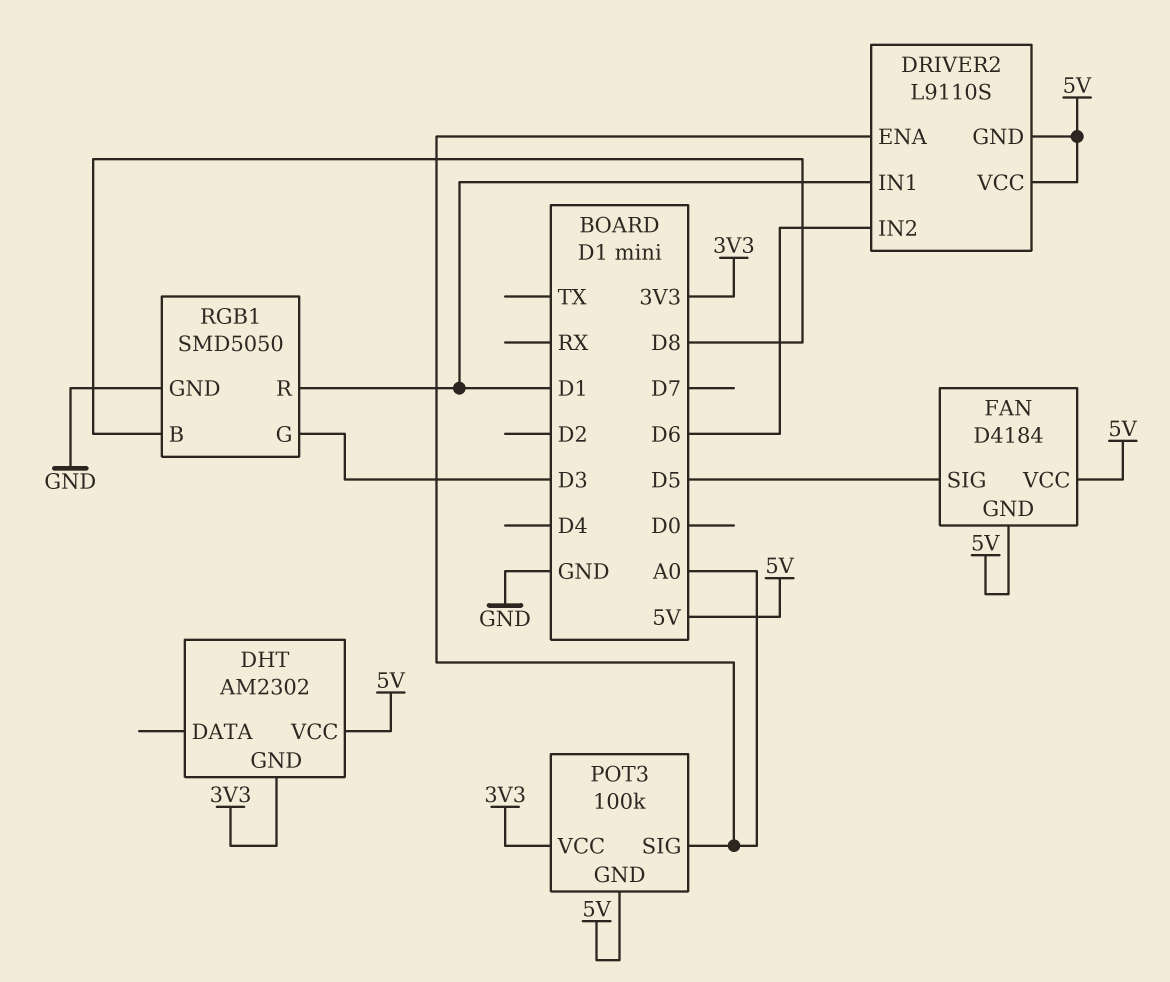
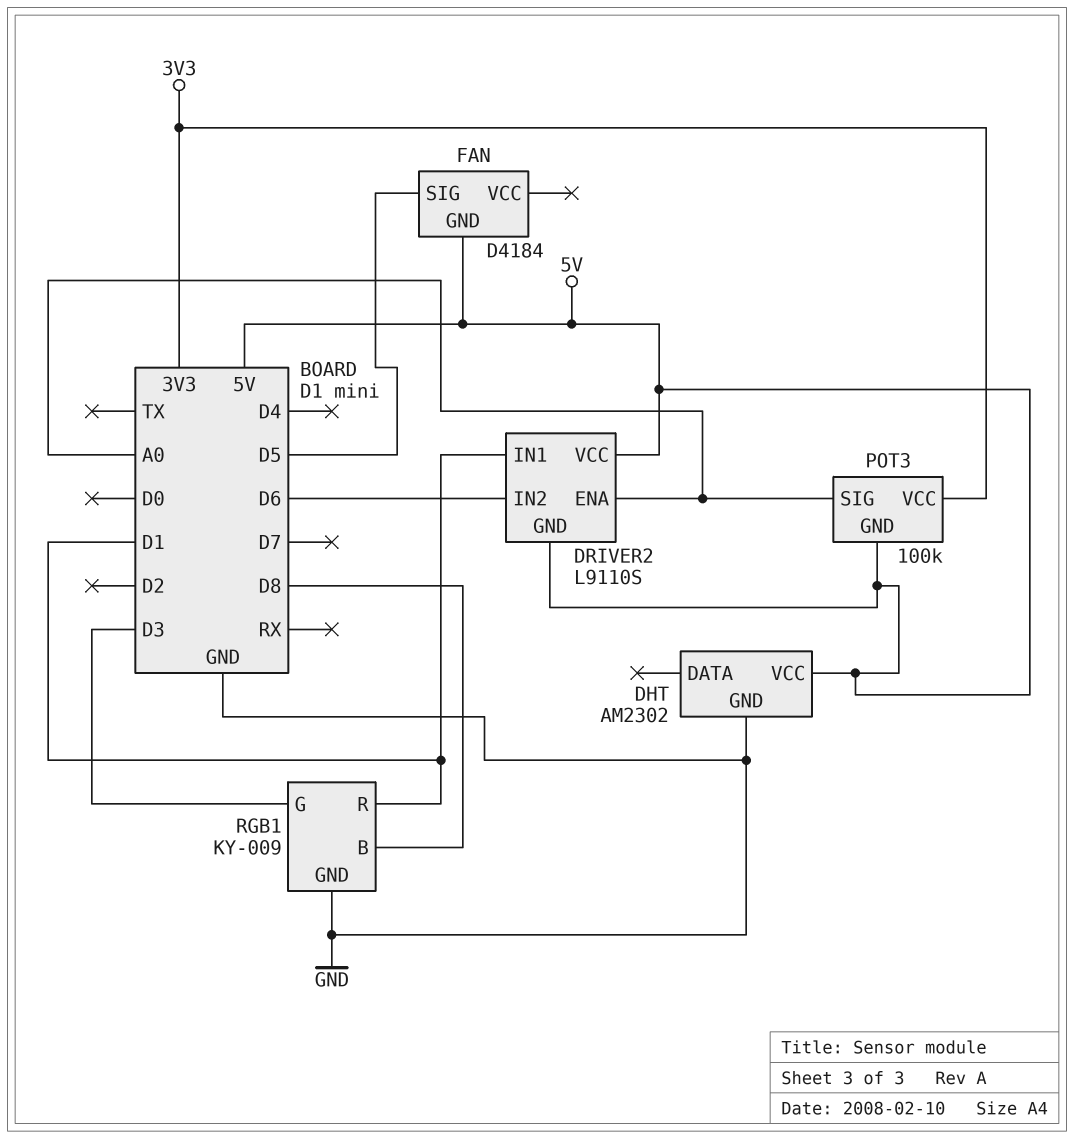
DHT pin GND: 3V3 -> GND
FAN pin VCC: 5V -> none
RGB1: SMD5050 -> KY-009

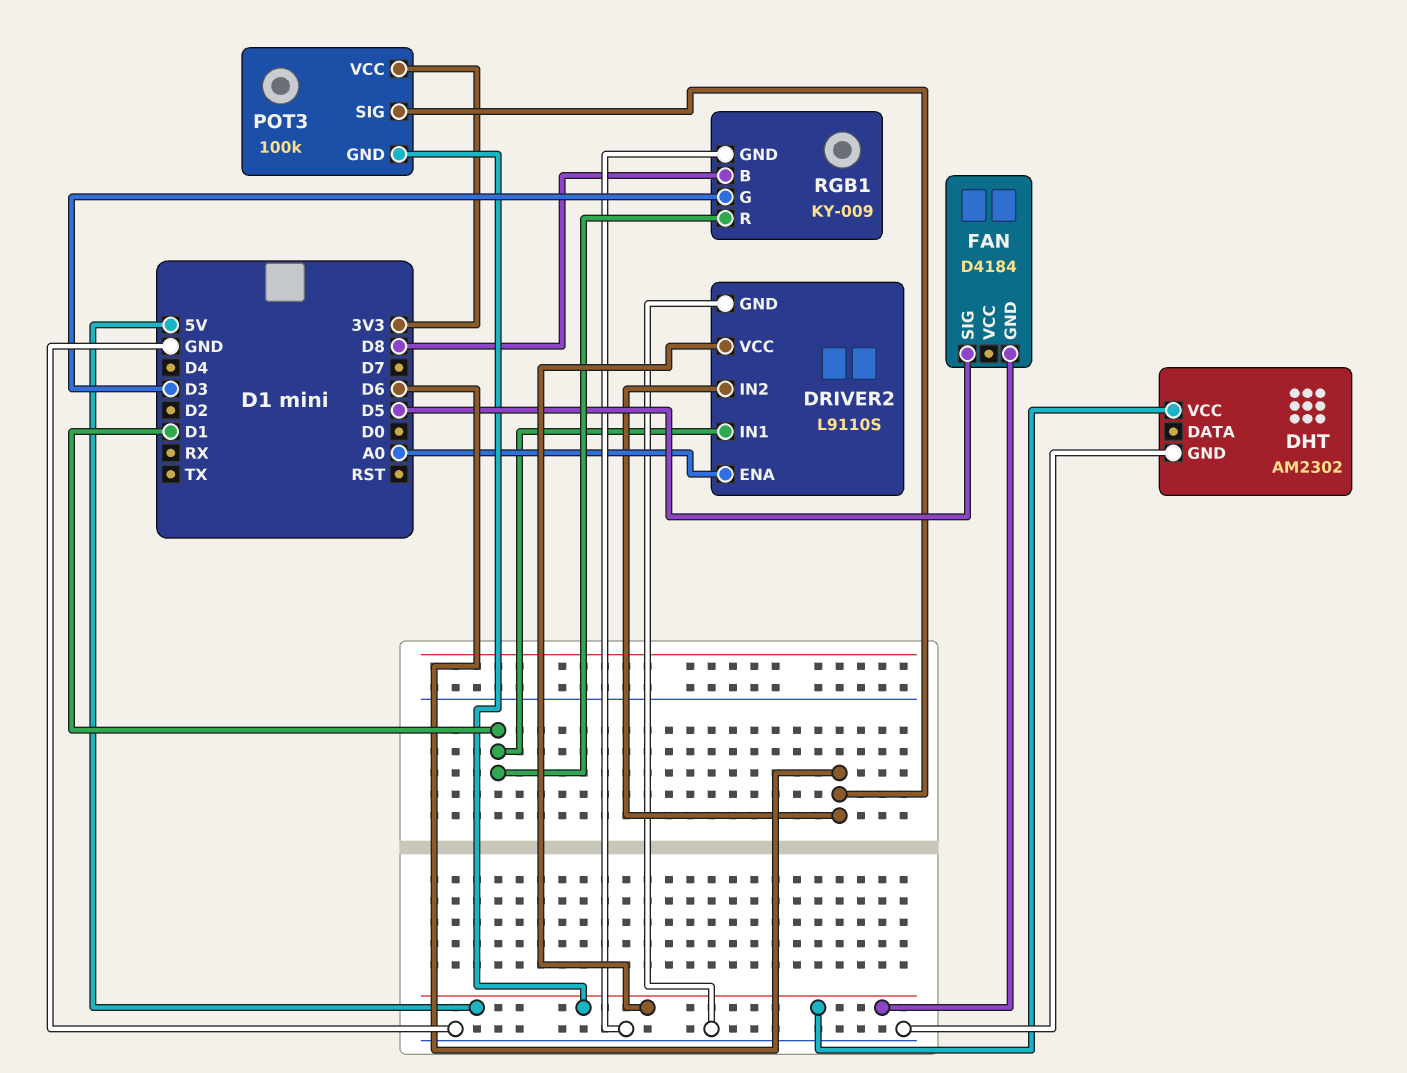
DRIVER2 pin GND: 5V -> GND
POT3 pin SIG: A0 -> D6

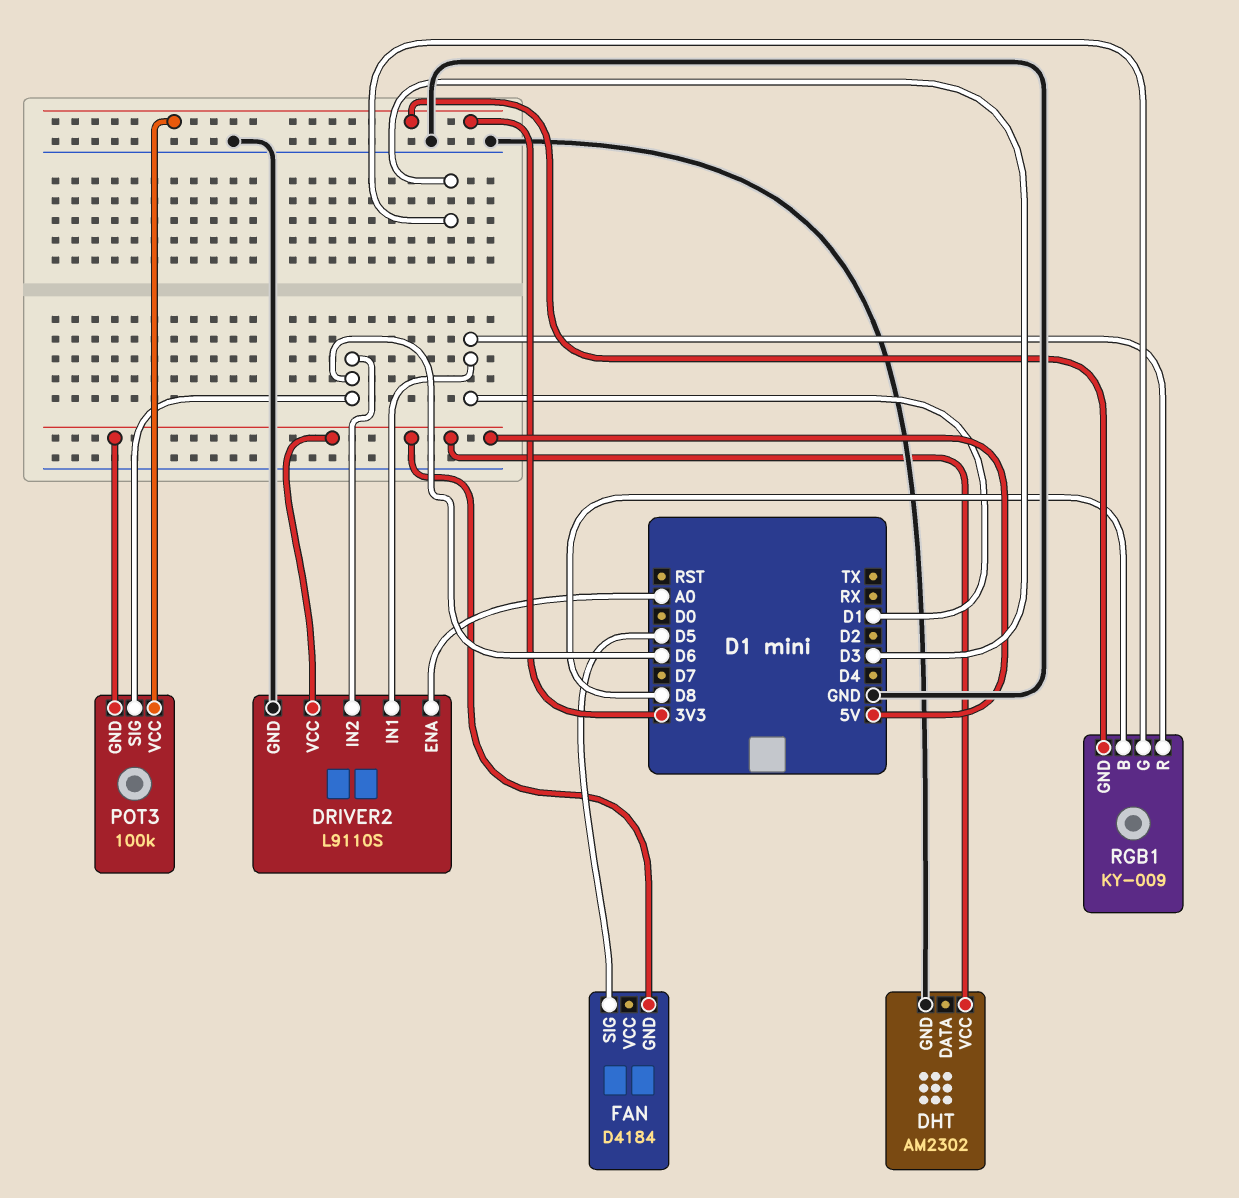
RGB1 pin GND: GND -> 3V3

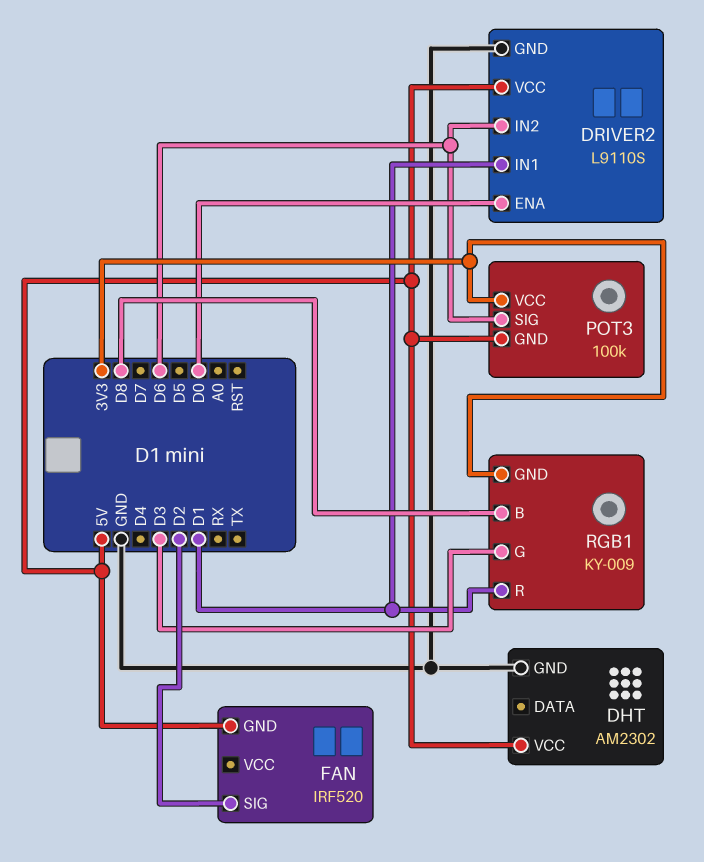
DRIVER2 pin ENA: A0 -> D0
FAN: D4184 -> IRF520
FAN pin SIG: D5 -> D2

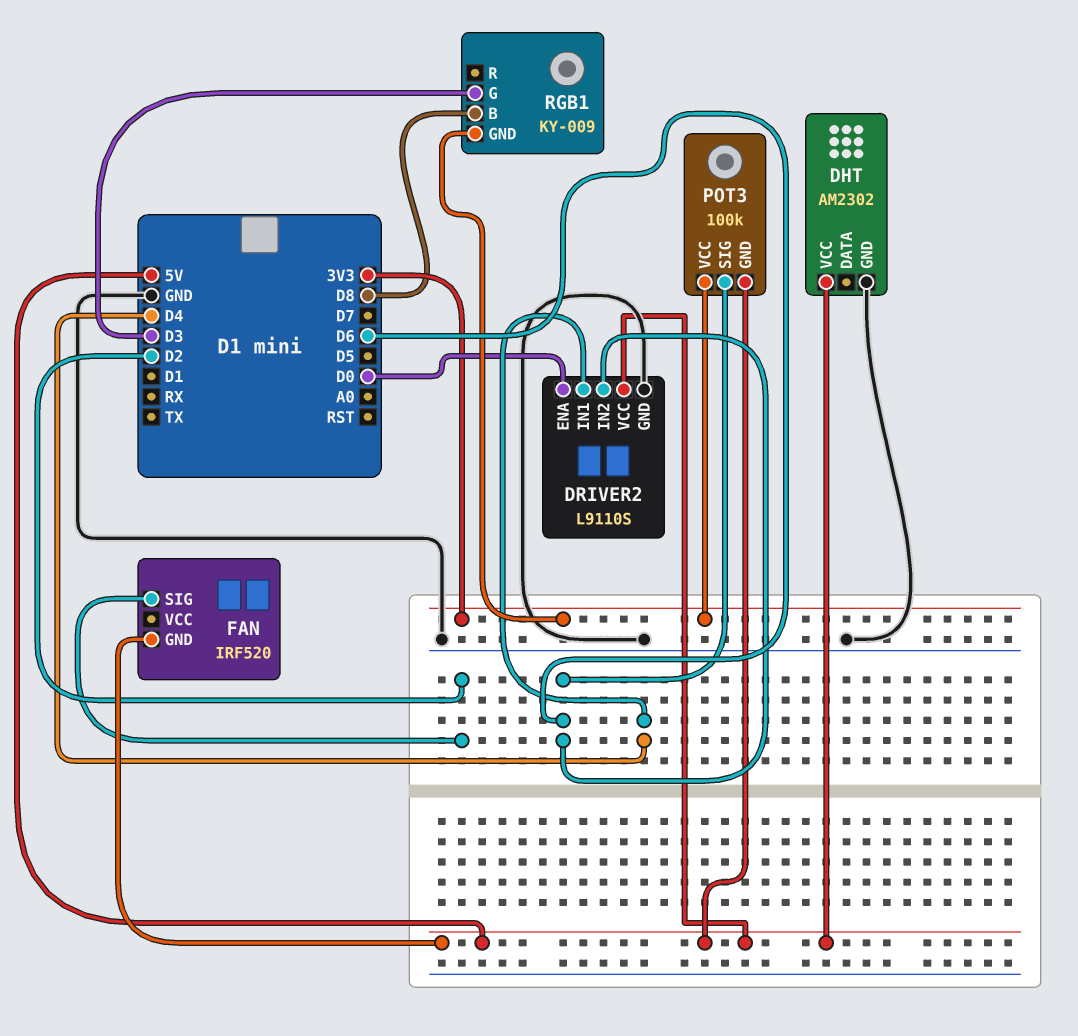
DRIVER2 pin IN1: D1 -> D4
RGB1 pin R: D1 -> none

